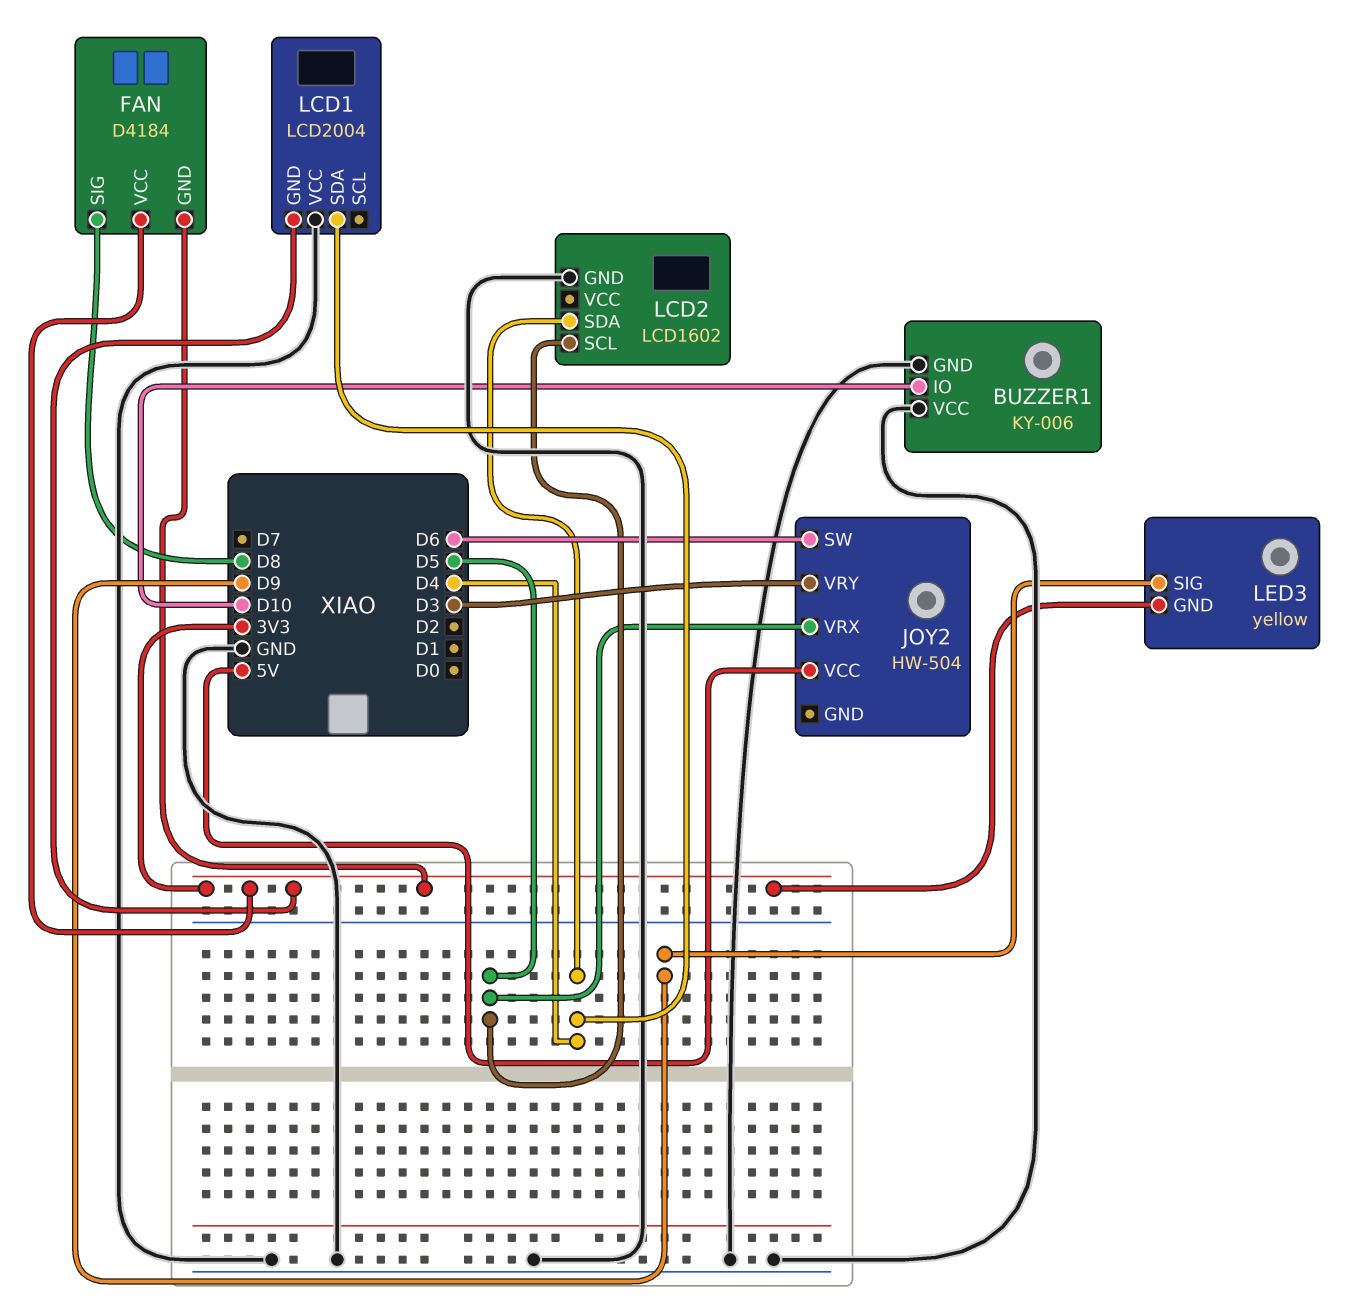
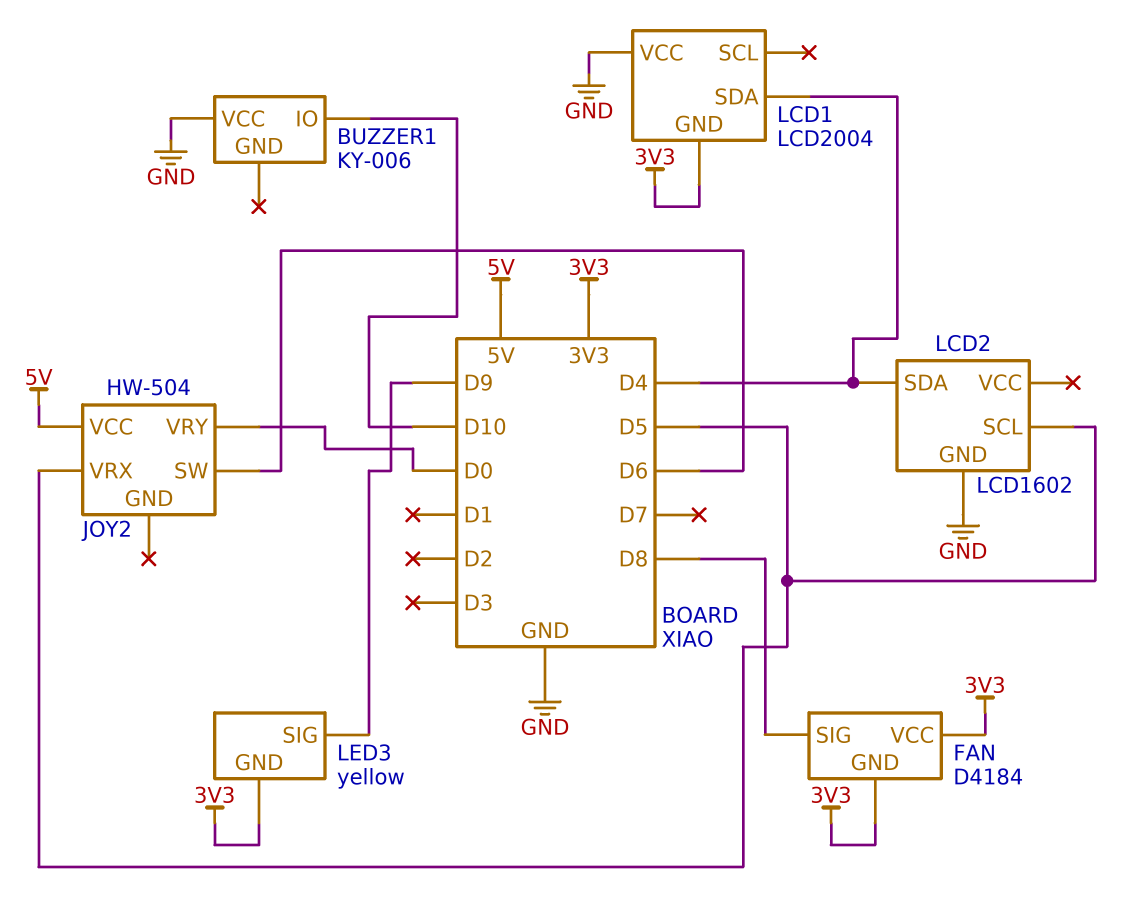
BUZZER1 pin GND: GND -> none
JOY2 pin VRY: D3 -> D0

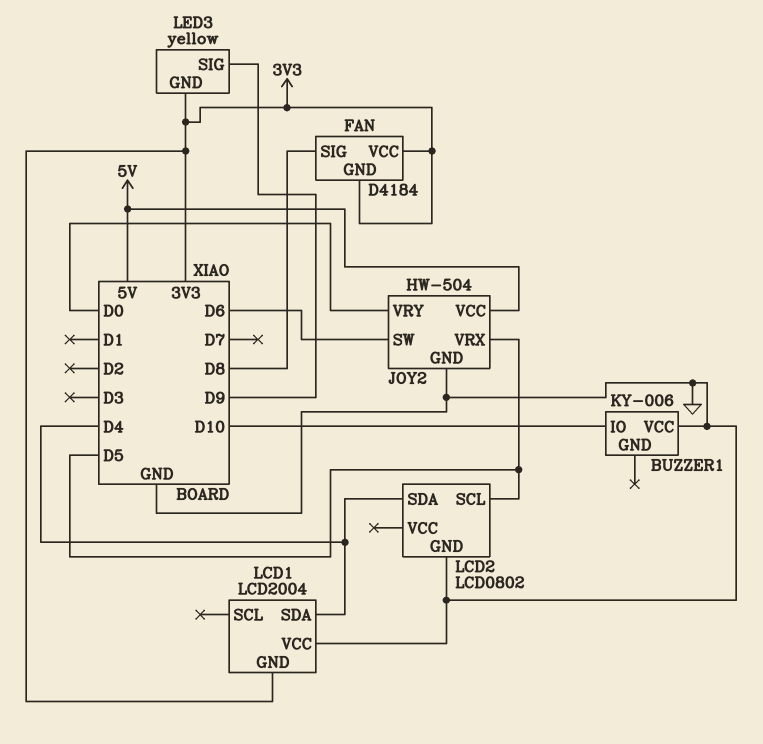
JOY2 pin GND: none -> GND
LCD2: LCD1602 -> LCD0802

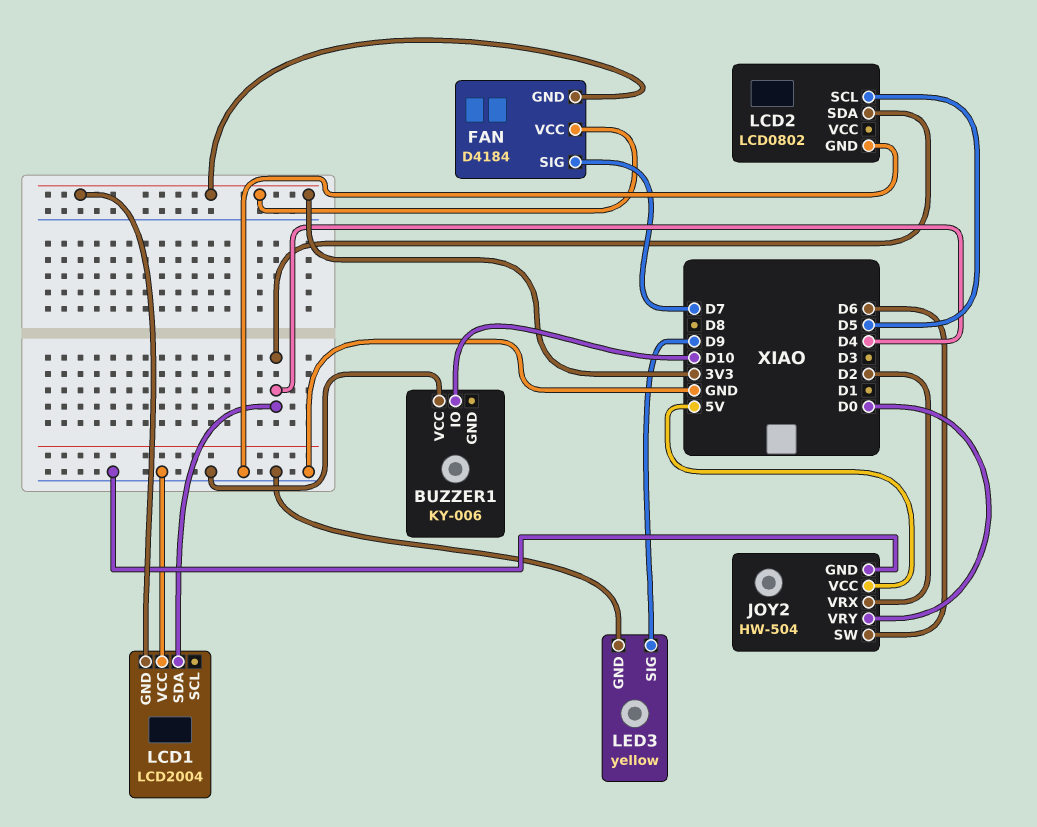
FAN pin SIG: D8 -> D7
JOY2 pin VRX: D5 -> D2
LED3 pin GND: 3V3 -> GND

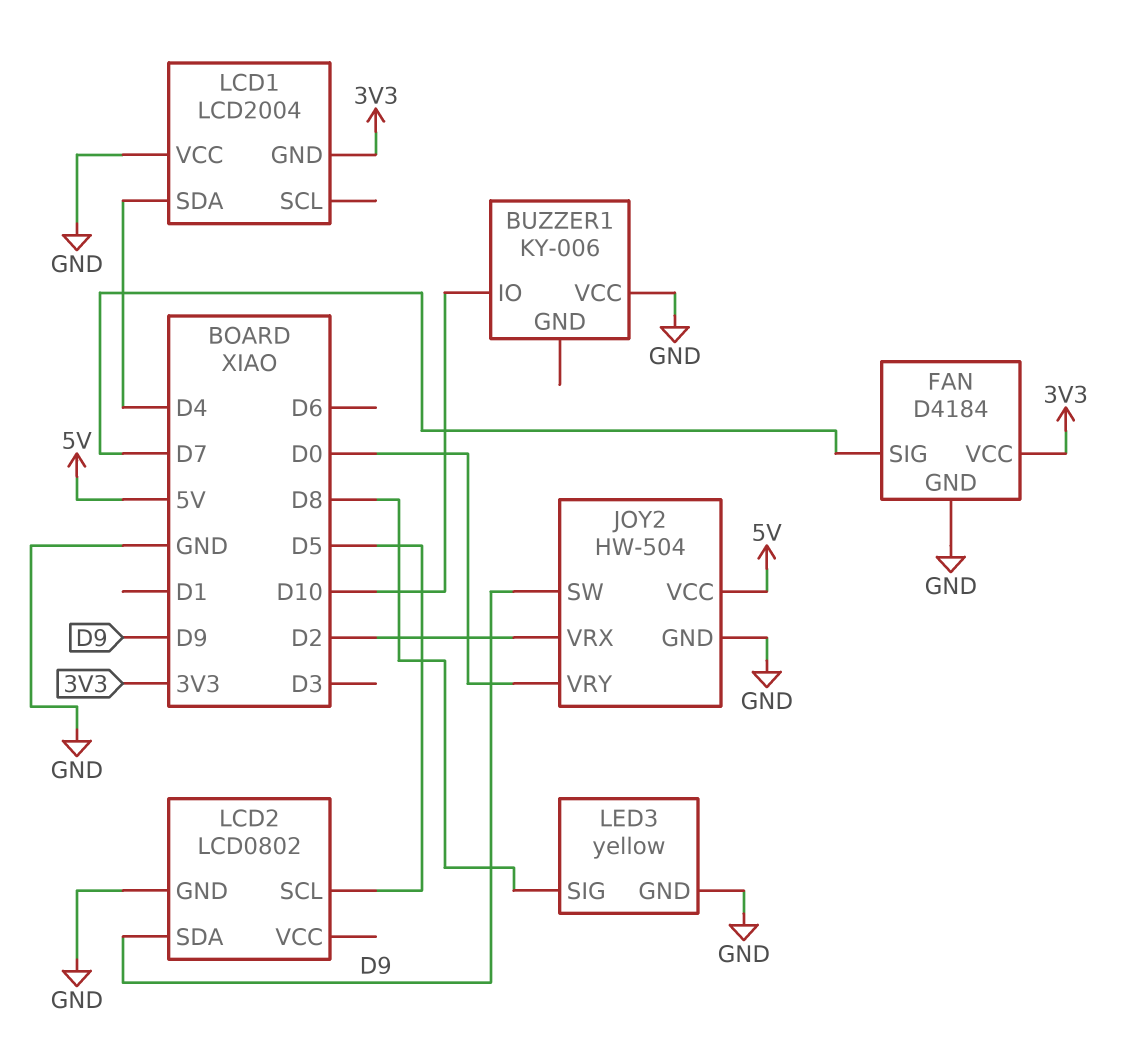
FAN pin GND: 3V3 -> GND
JOY2 pin SW: D6 -> D9
LCD2 pin SDA: D4 -> D9
LED3 pin SIG: D9 -> D8

